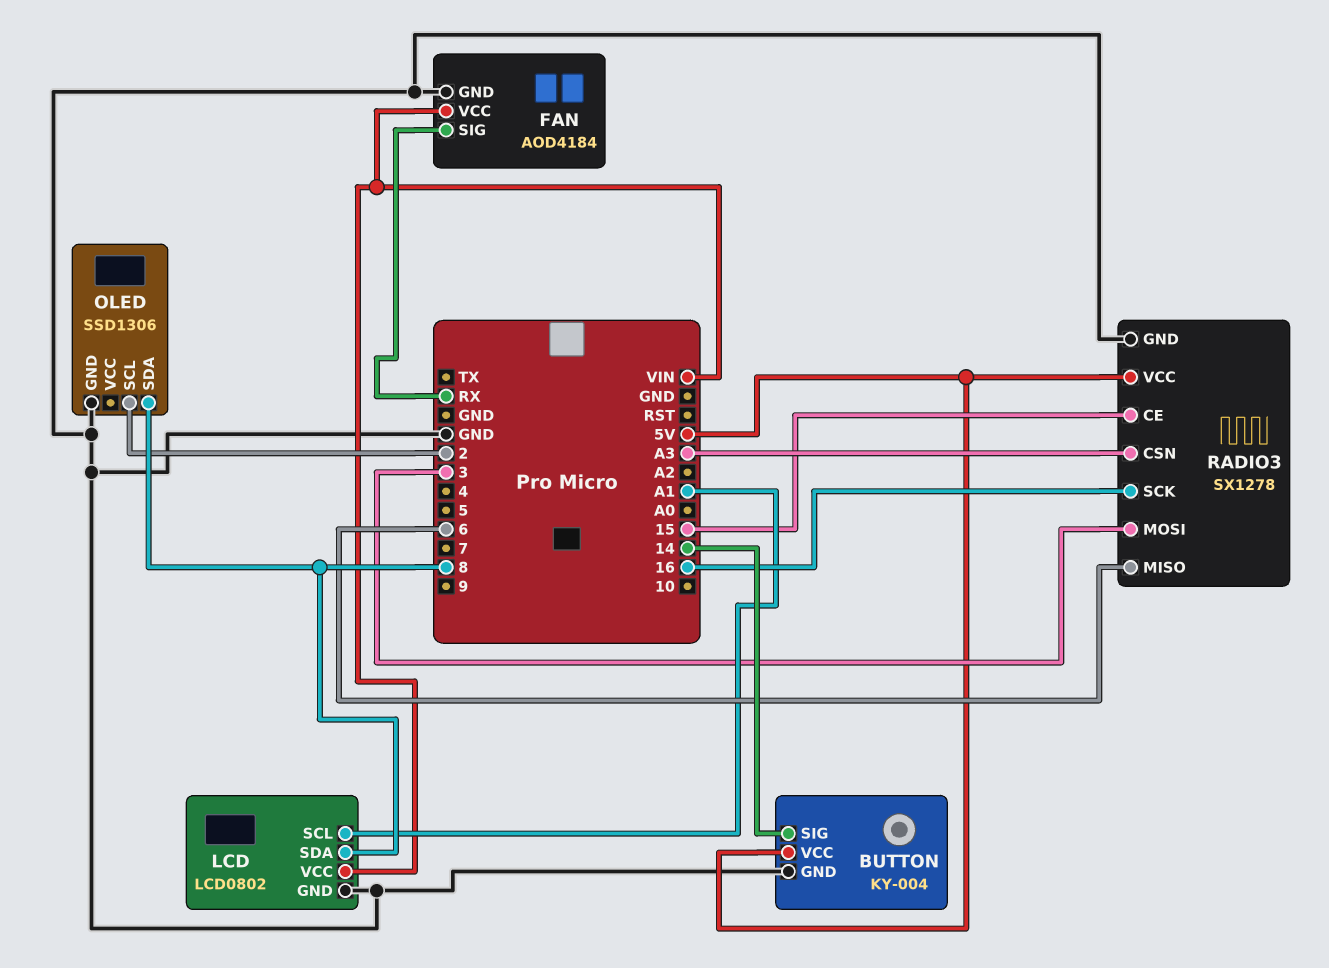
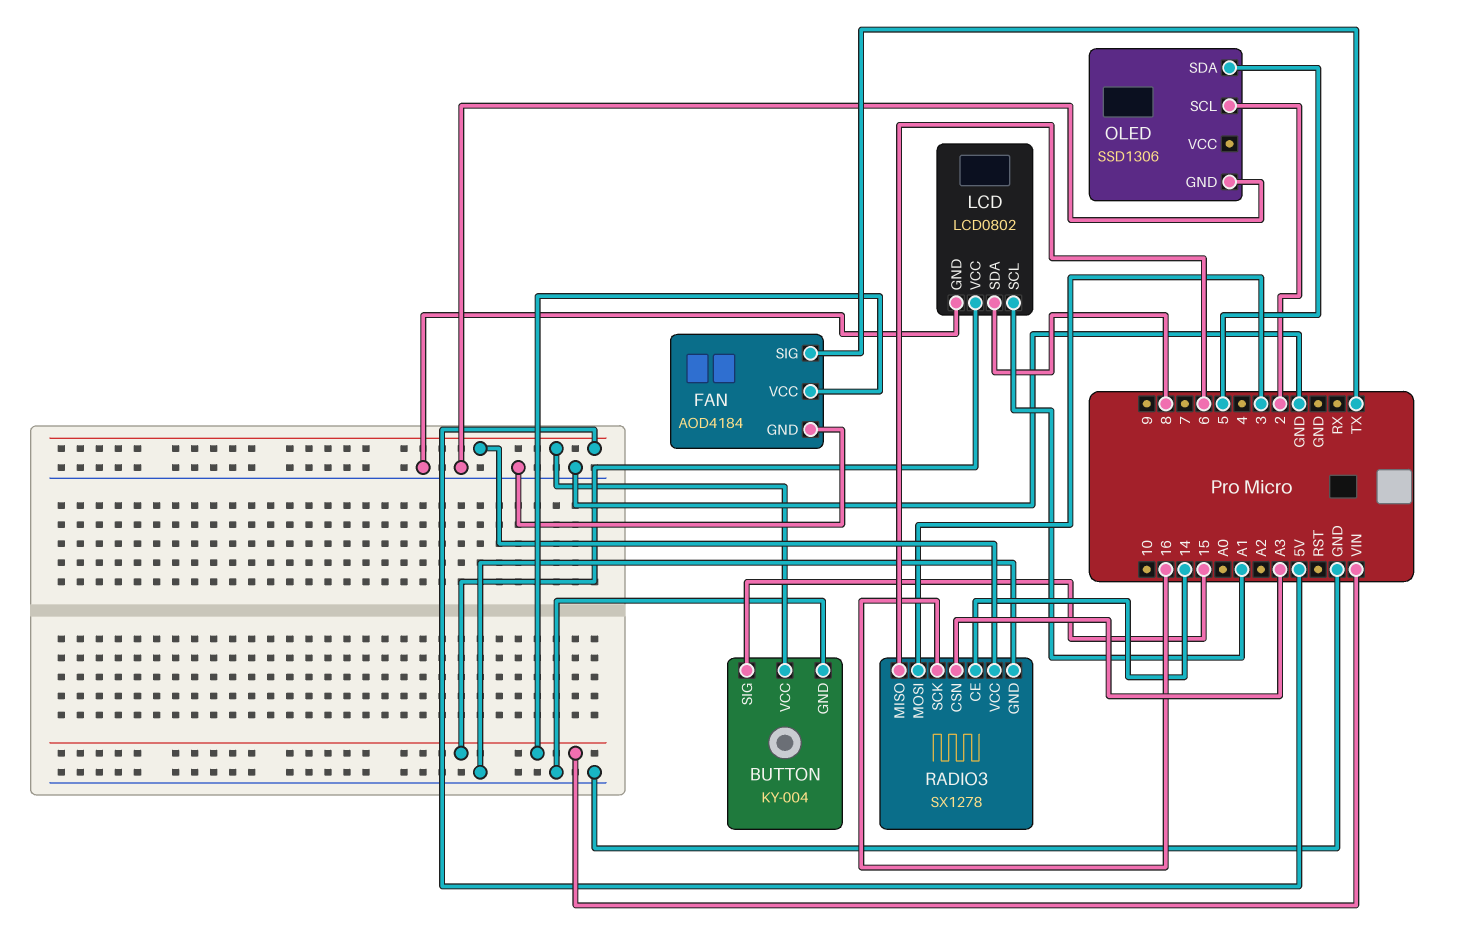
BUTTON pin SIG: 14 -> 15
FAN pin SIG: RX -> TX
OLED pin SDA: 8 -> 5
RADIO3 pin CE: 15 -> 14

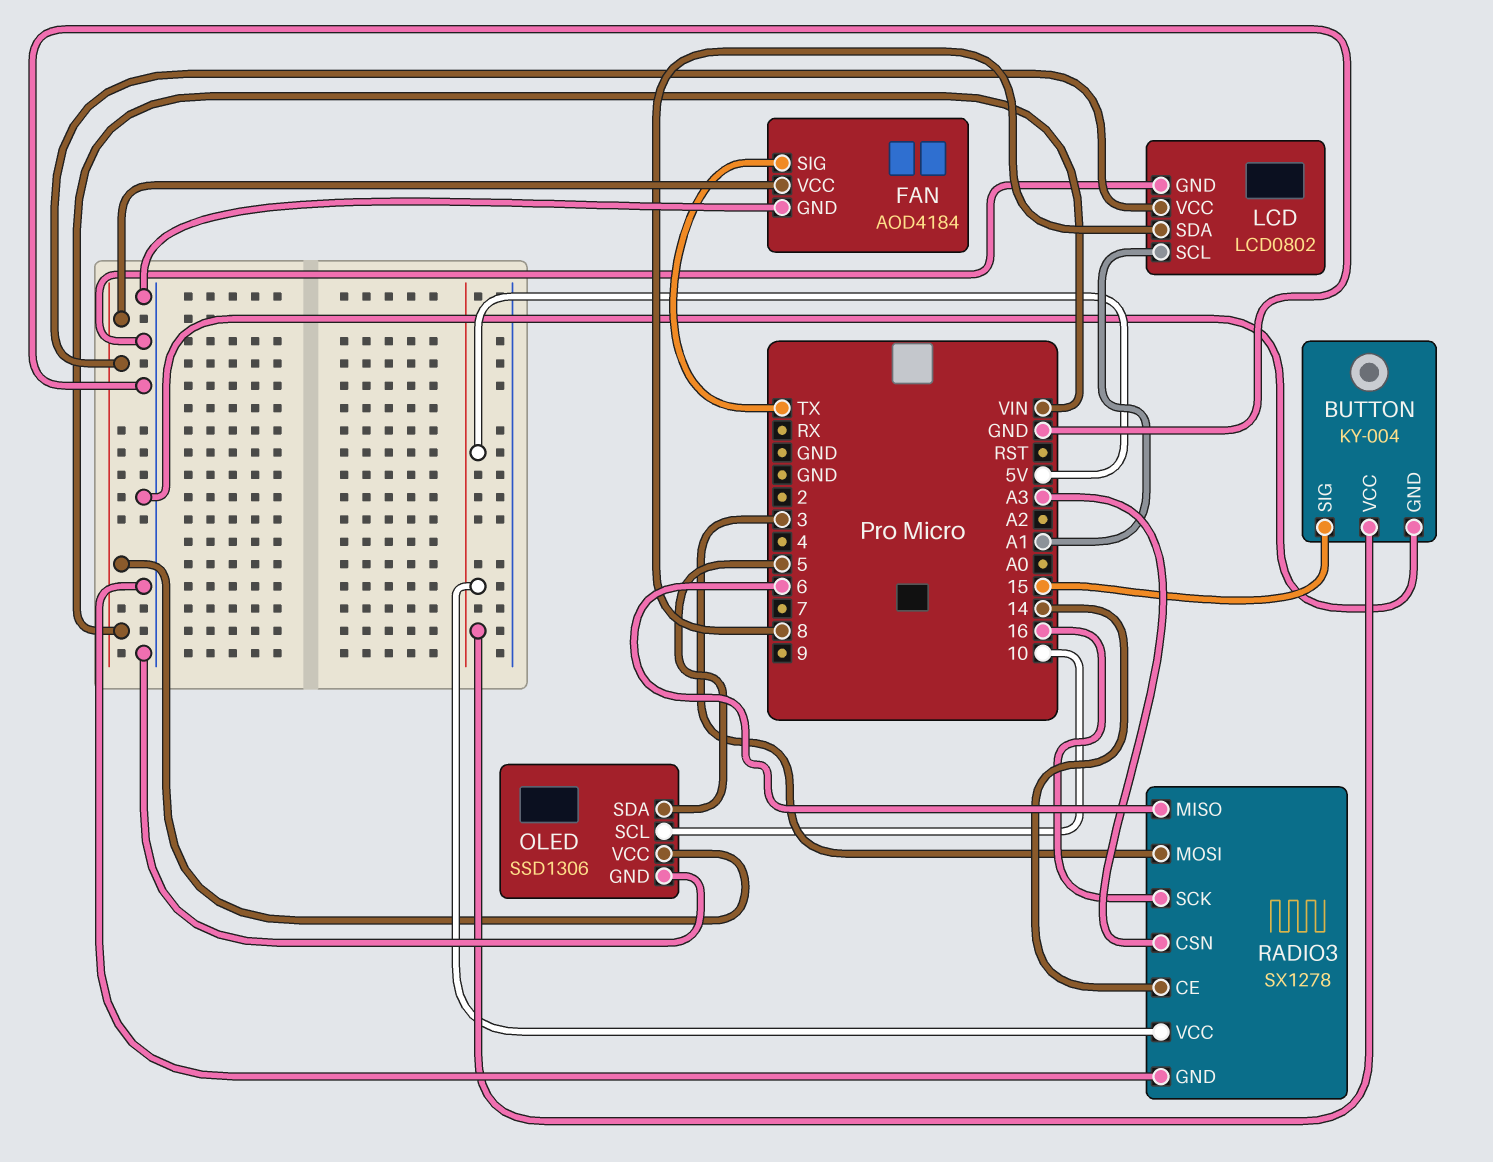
OLED pin SCL: 2 -> 10
OLED pin VCC: none -> VIN

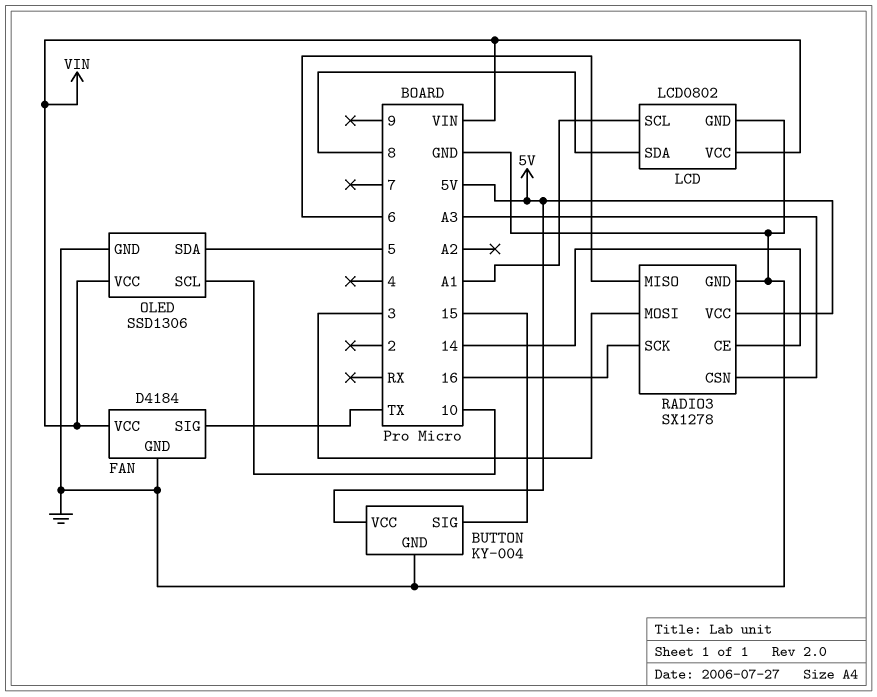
FAN: AOD4184 -> D4184

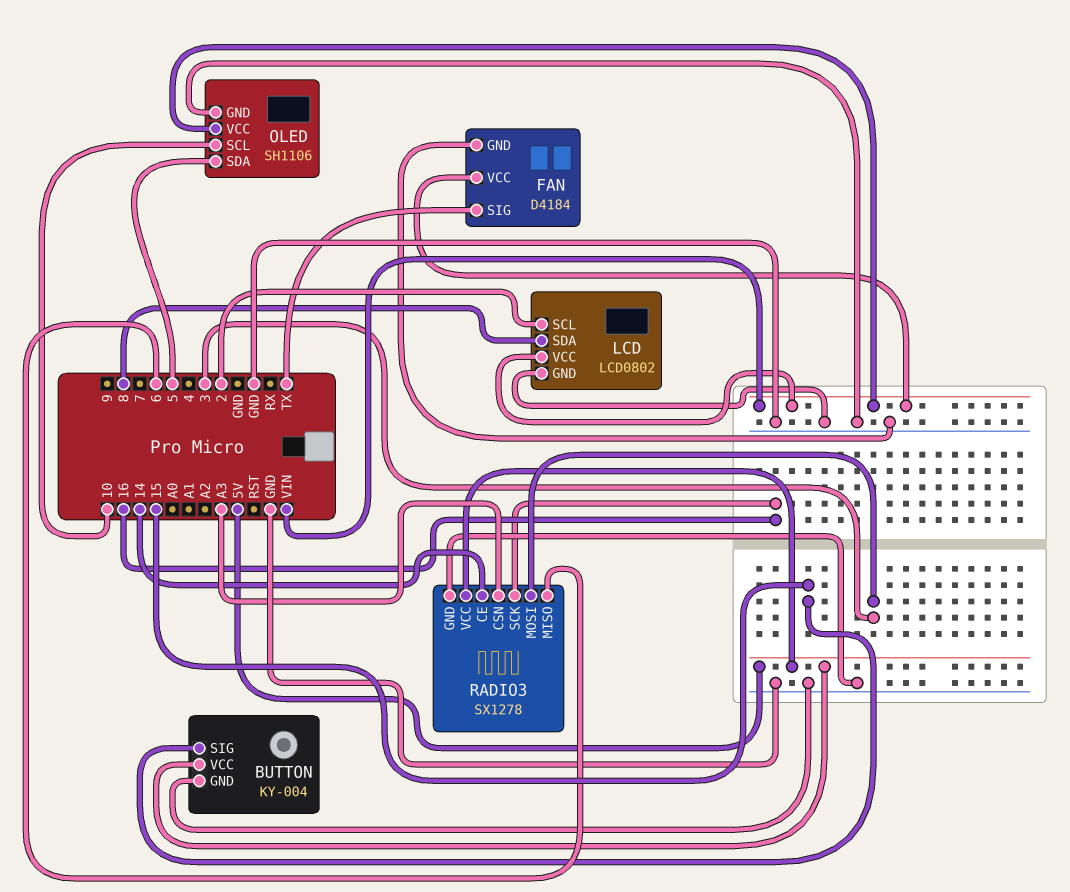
LCD pin SCL: A1 -> 2
OLED: SSD1306 -> SH1106

